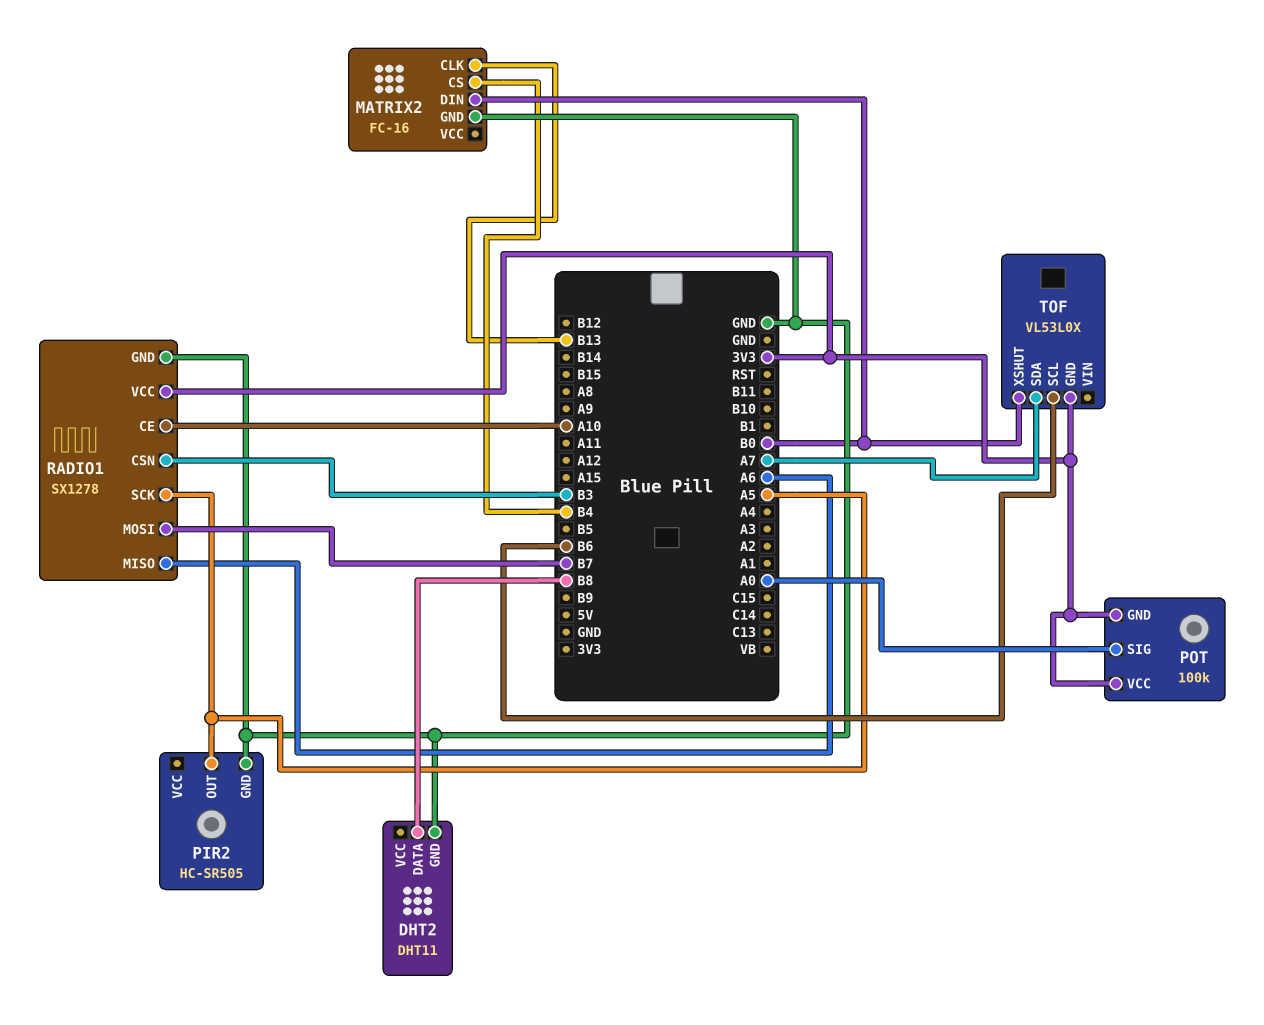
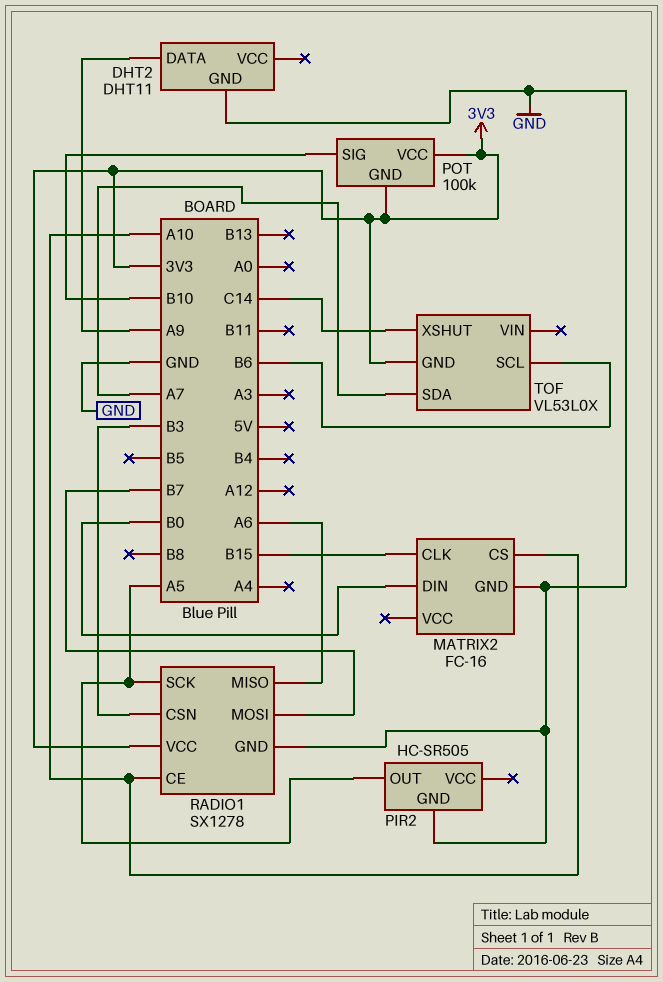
DHT2 pin DATA: B8 -> A9
MATRIX2 pin CLK: B13 -> B15
MATRIX2 pin CS: B4 -> A10
POT pin SIG: A0 -> B10
TOF pin XSHUT: B0 -> C14

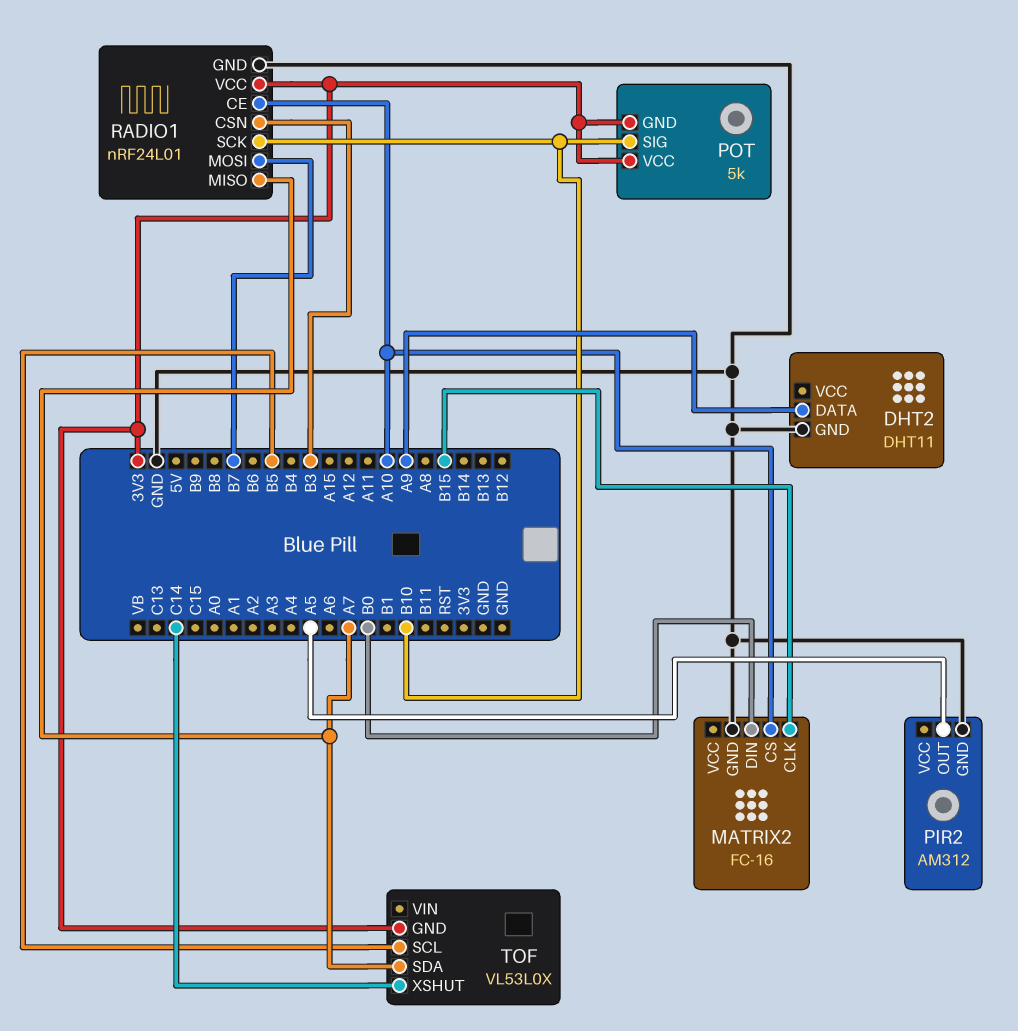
PIR2: HC-SR505 -> AM312
POT: 100k -> 5k
RADIO1: SX1278 -> nRF24L01
RADIO1 pin MISO: A6 -> A7
RADIO1 pin SCK: A5 -> B10
TOF pin SCL: B6 -> B5

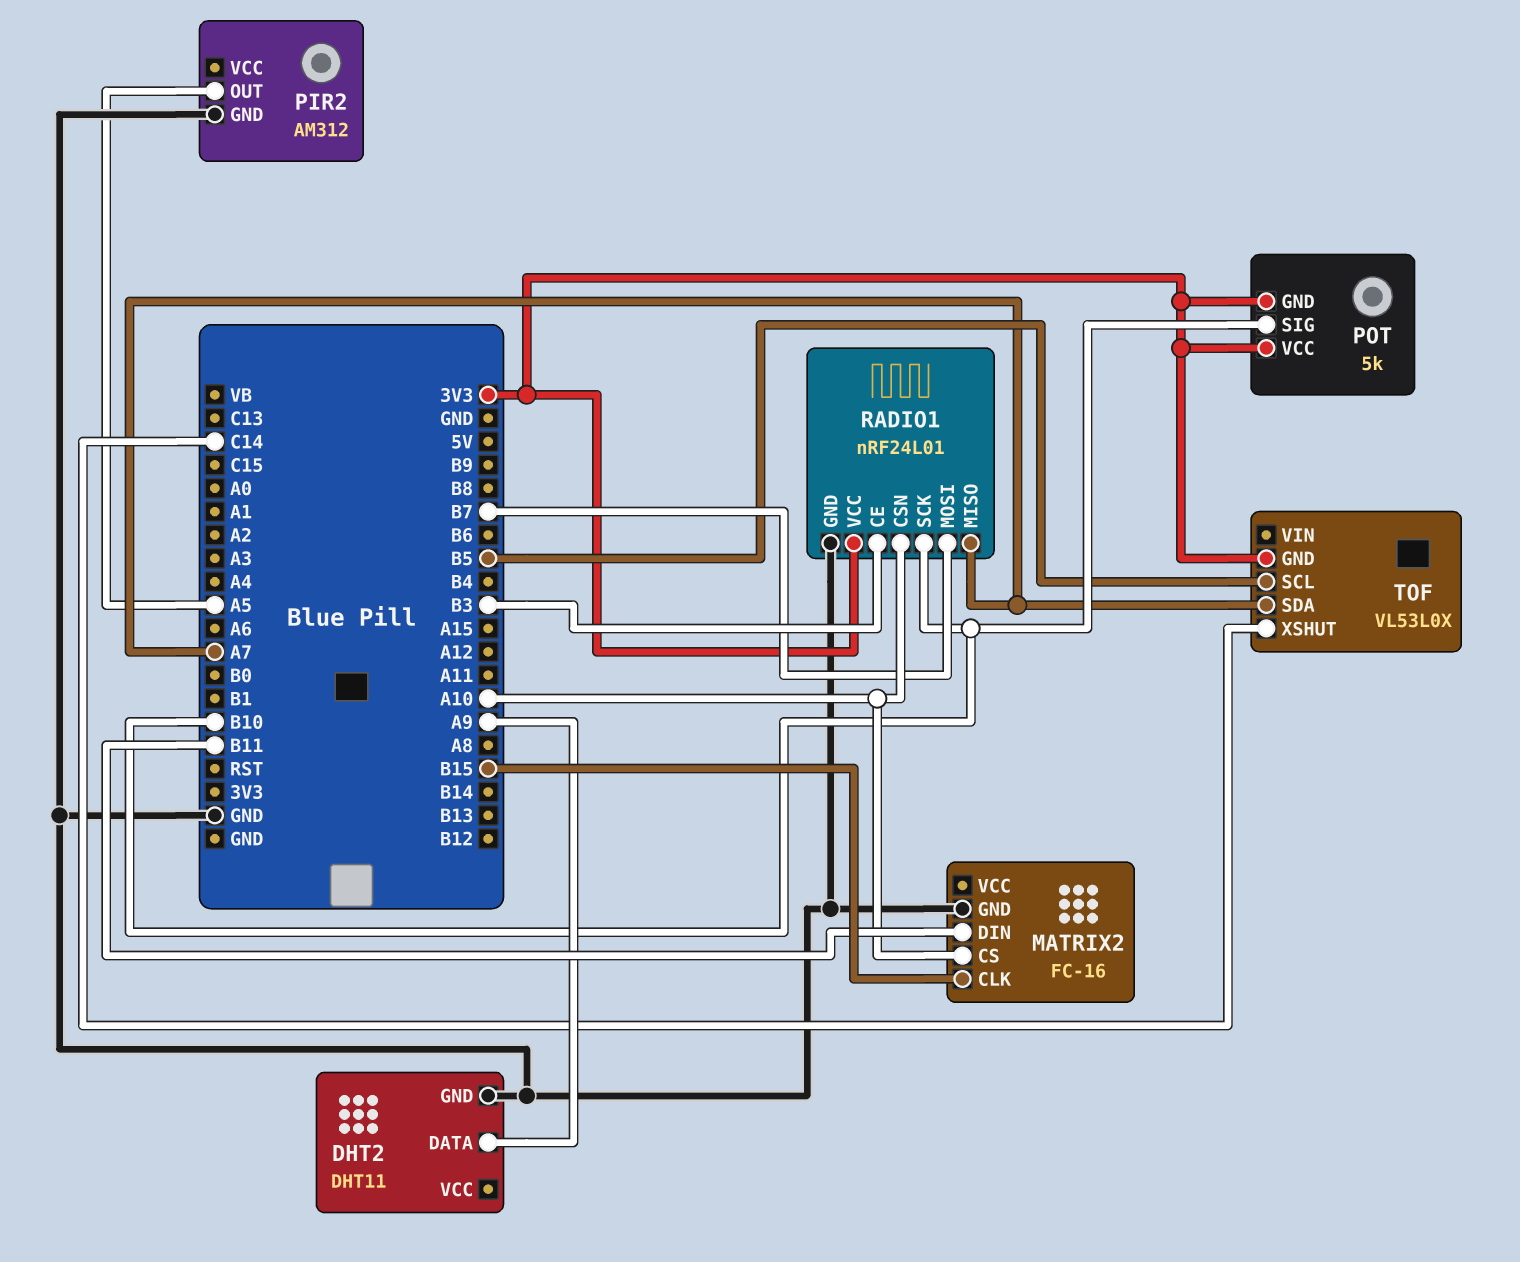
MATRIX2 pin DIN: B0 -> B11
RADIO1 pin CE: A10 -> B3
RADIO1 pin CSN: B3 -> A10

